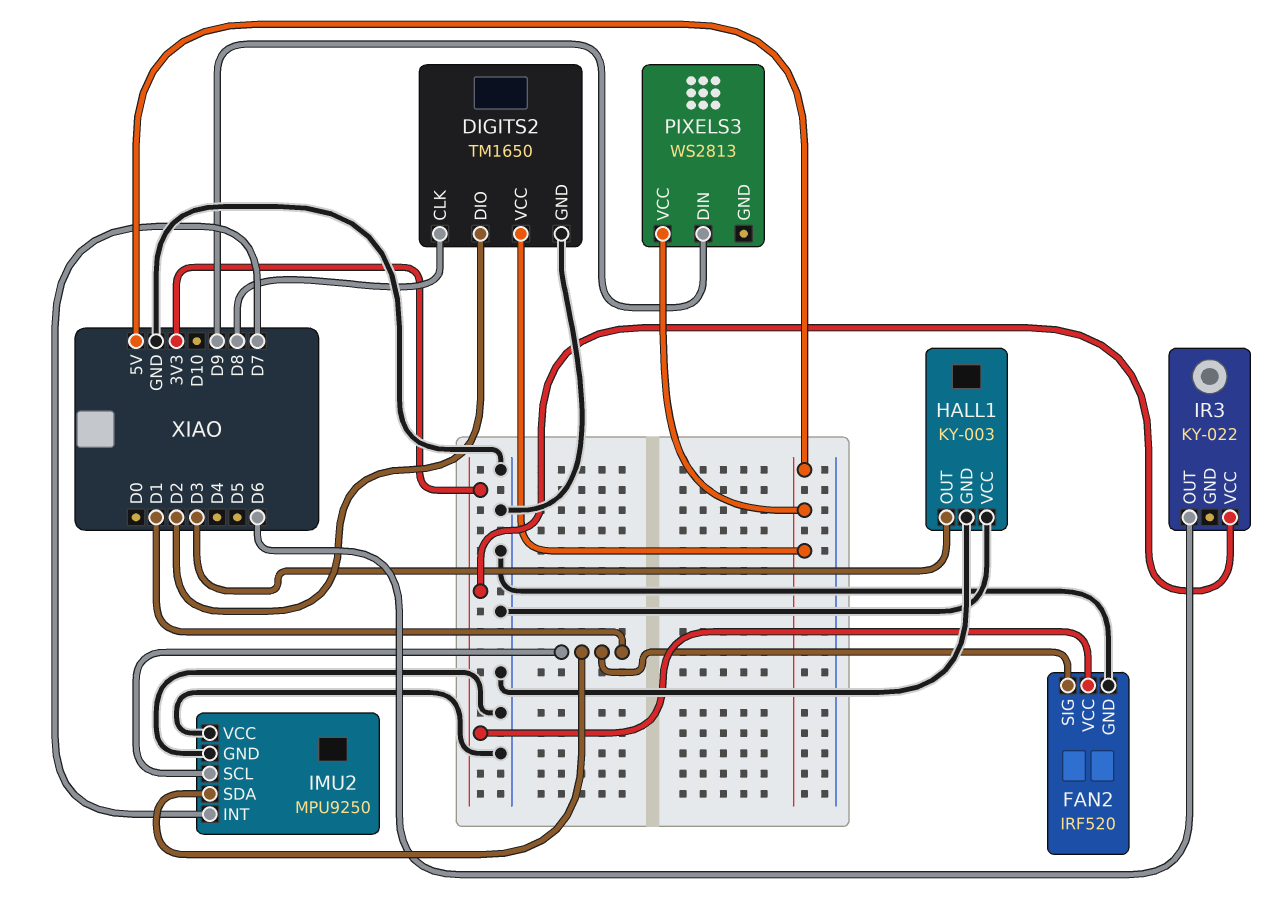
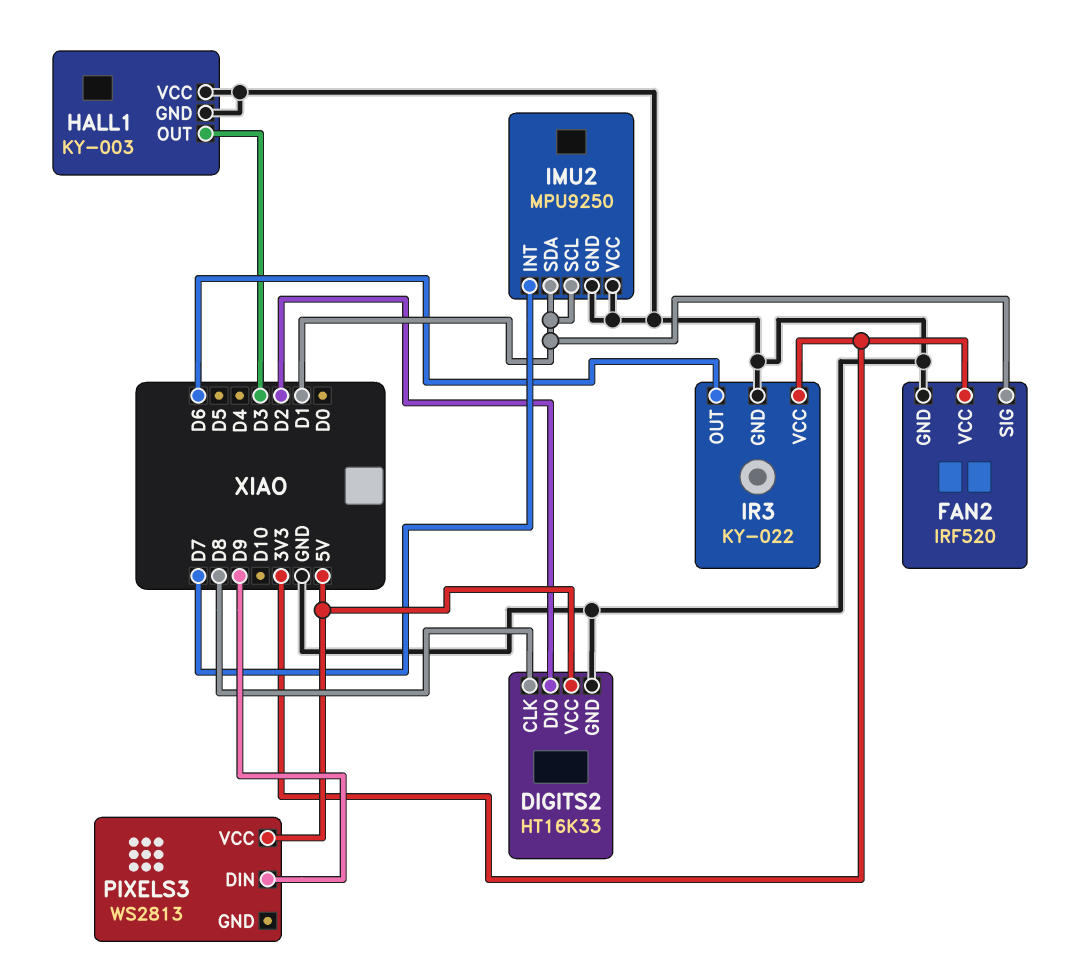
DIGITS2: TM1650 -> HT16K33
IR3 pin GND: none -> GND

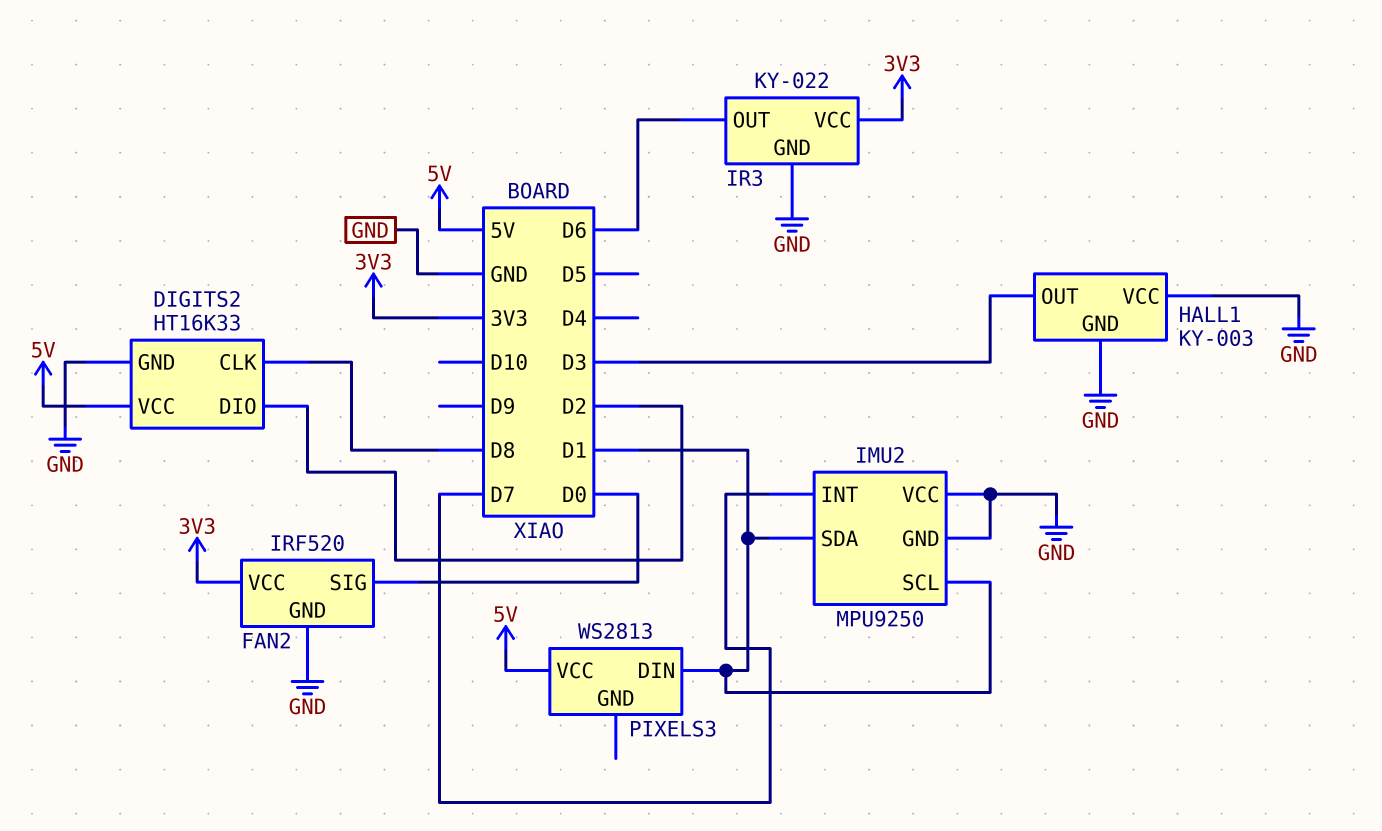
FAN2 pin SIG: D1 -> D0
PIXELS3 pin DIN: D9 -> D1

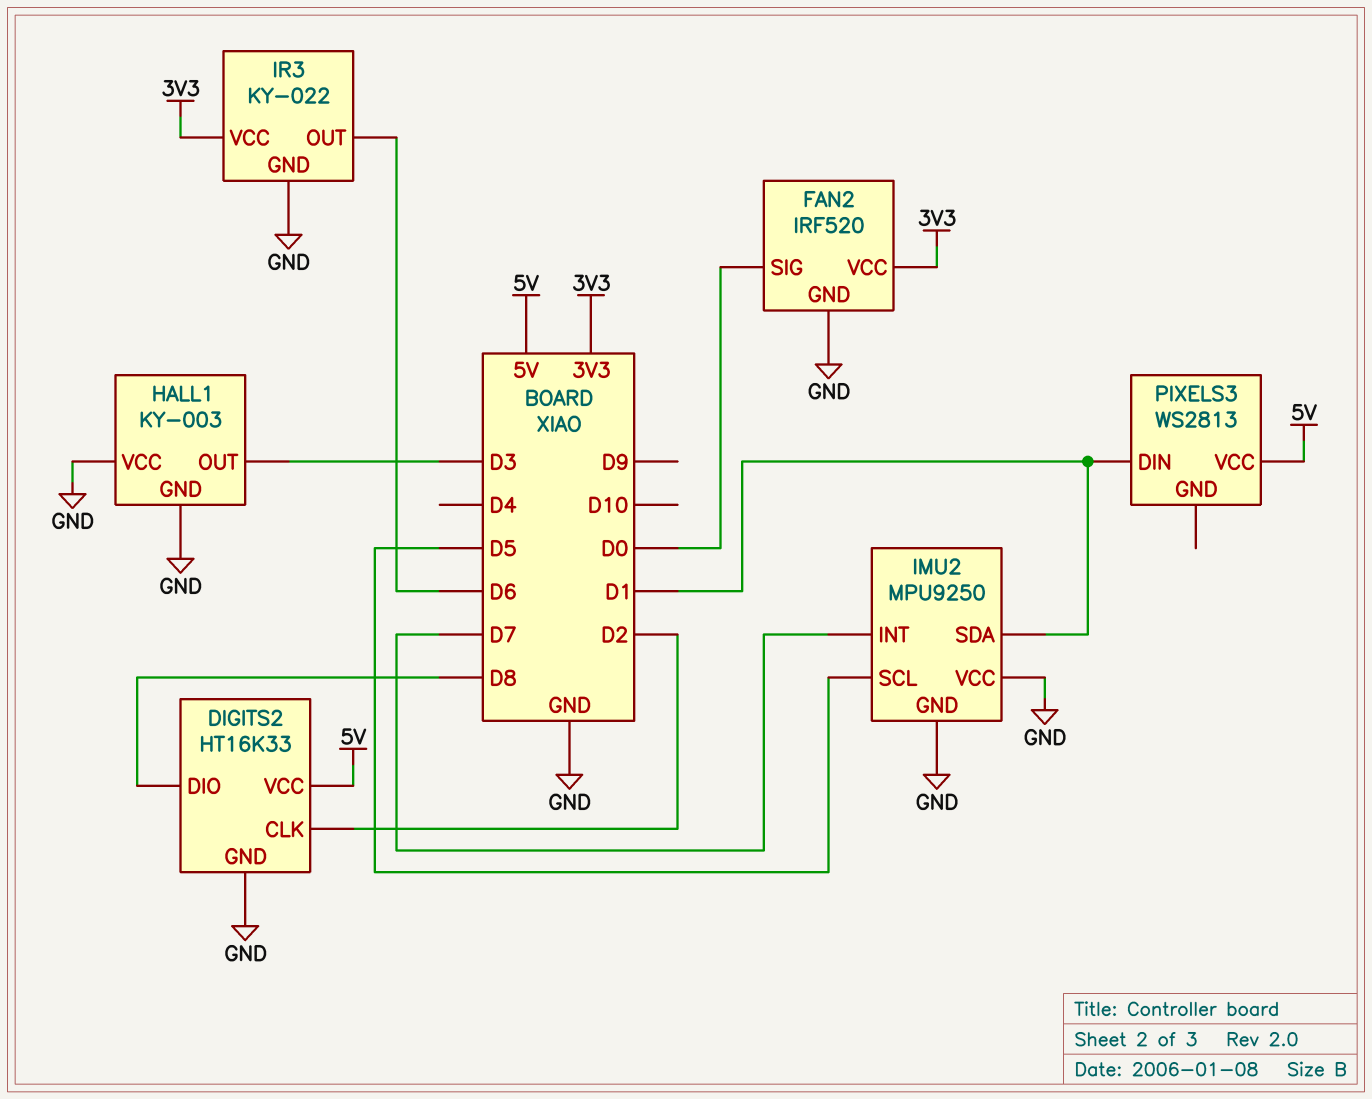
DIGITS2 pin CLK: D8 -> D2
DIGITS2 pin DIO: D2 -> D8
IMU2 pin SCL: D1 -> D5

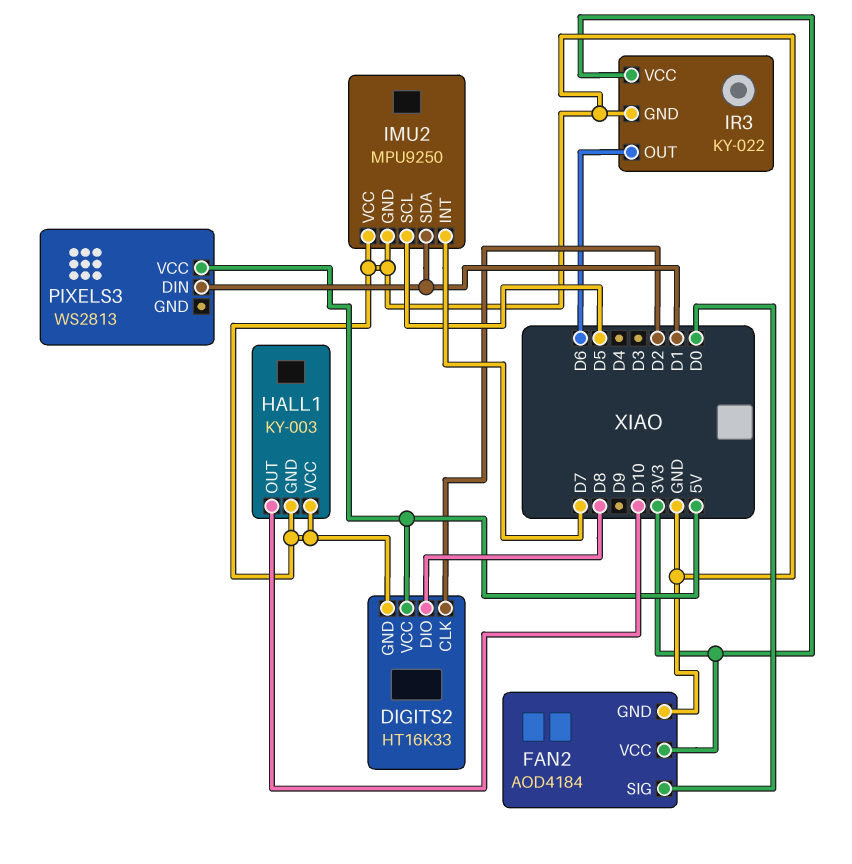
FAN2: IRF520 -> AOD4184
HALL1 pin OUT: D3 -> D10

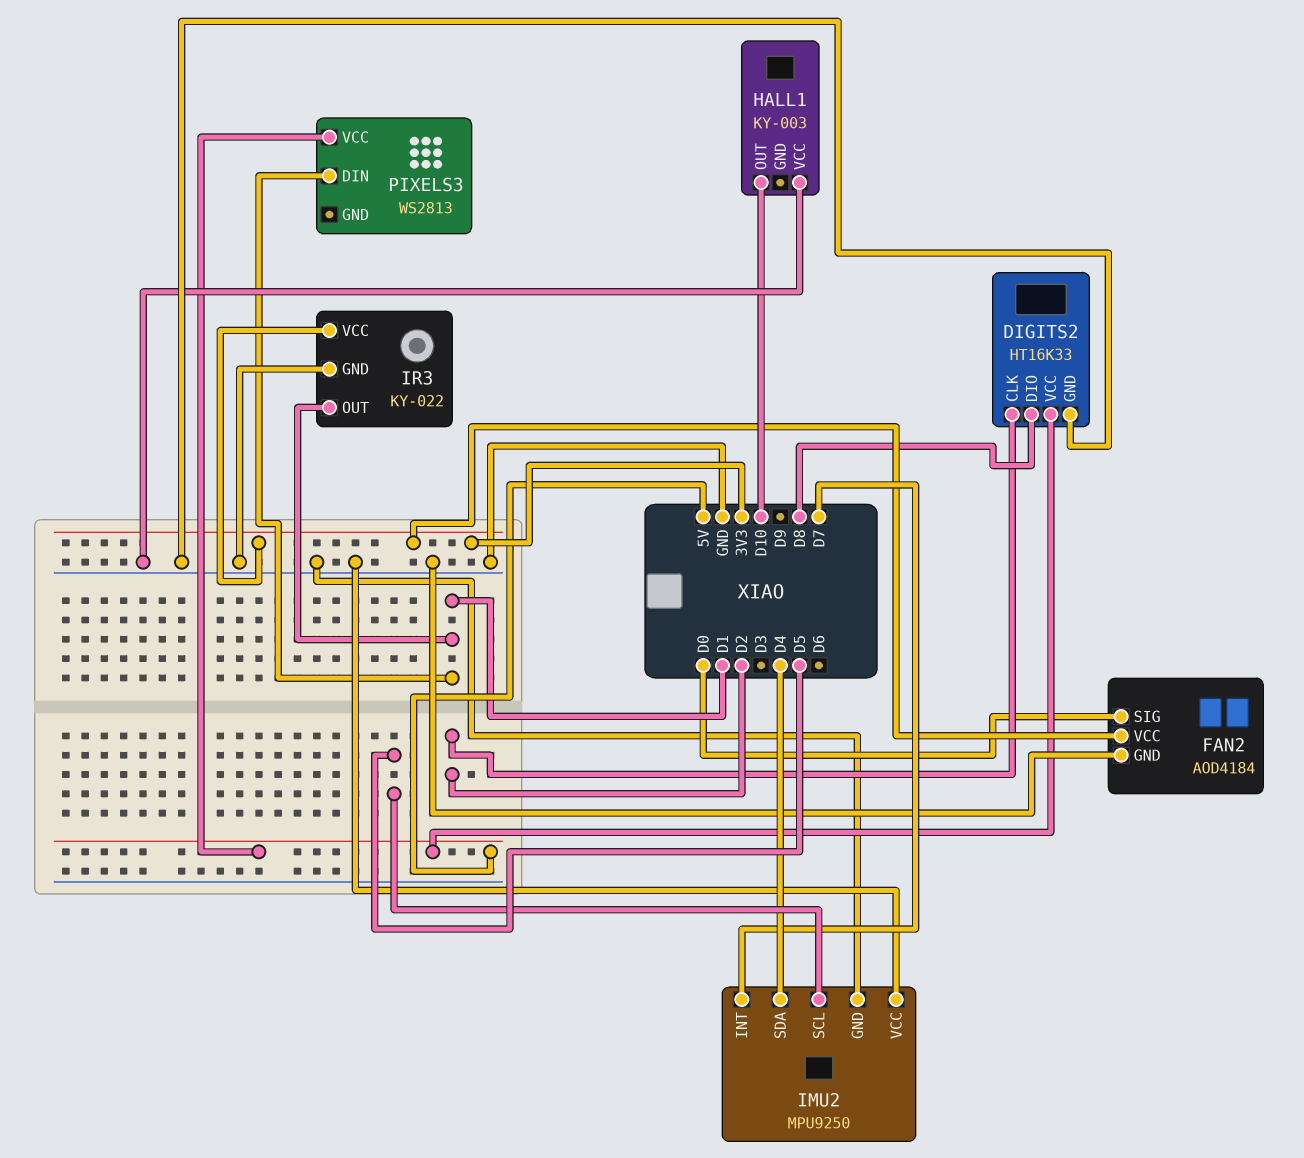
HALL1 pin GND: GND -> none
IMU2 pin SDA: D1 -> D4
IR3 pin OUT: D6 -> D1

